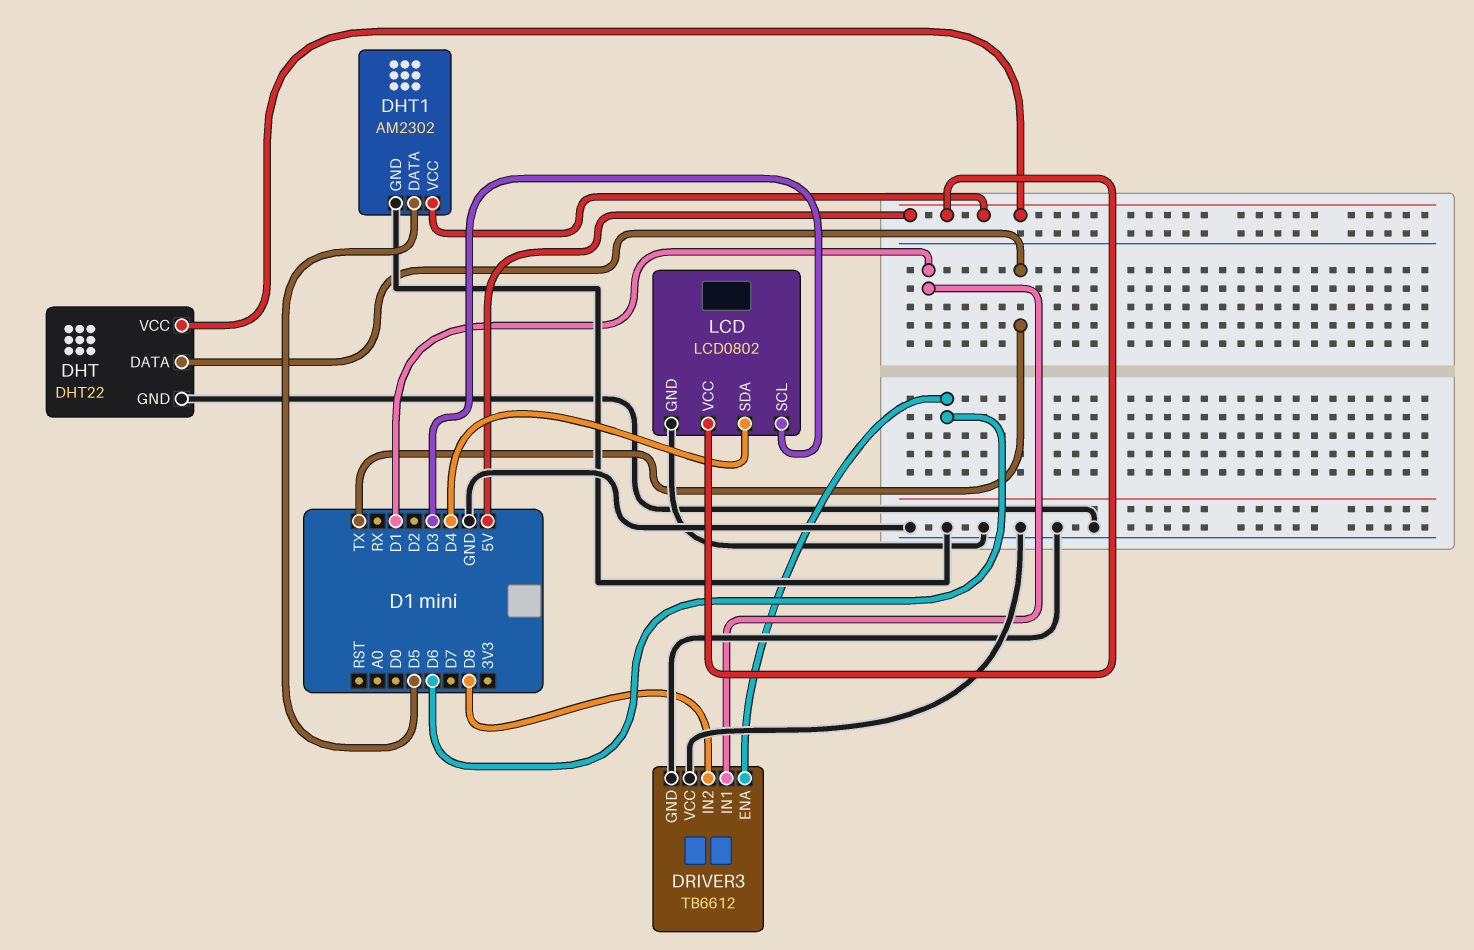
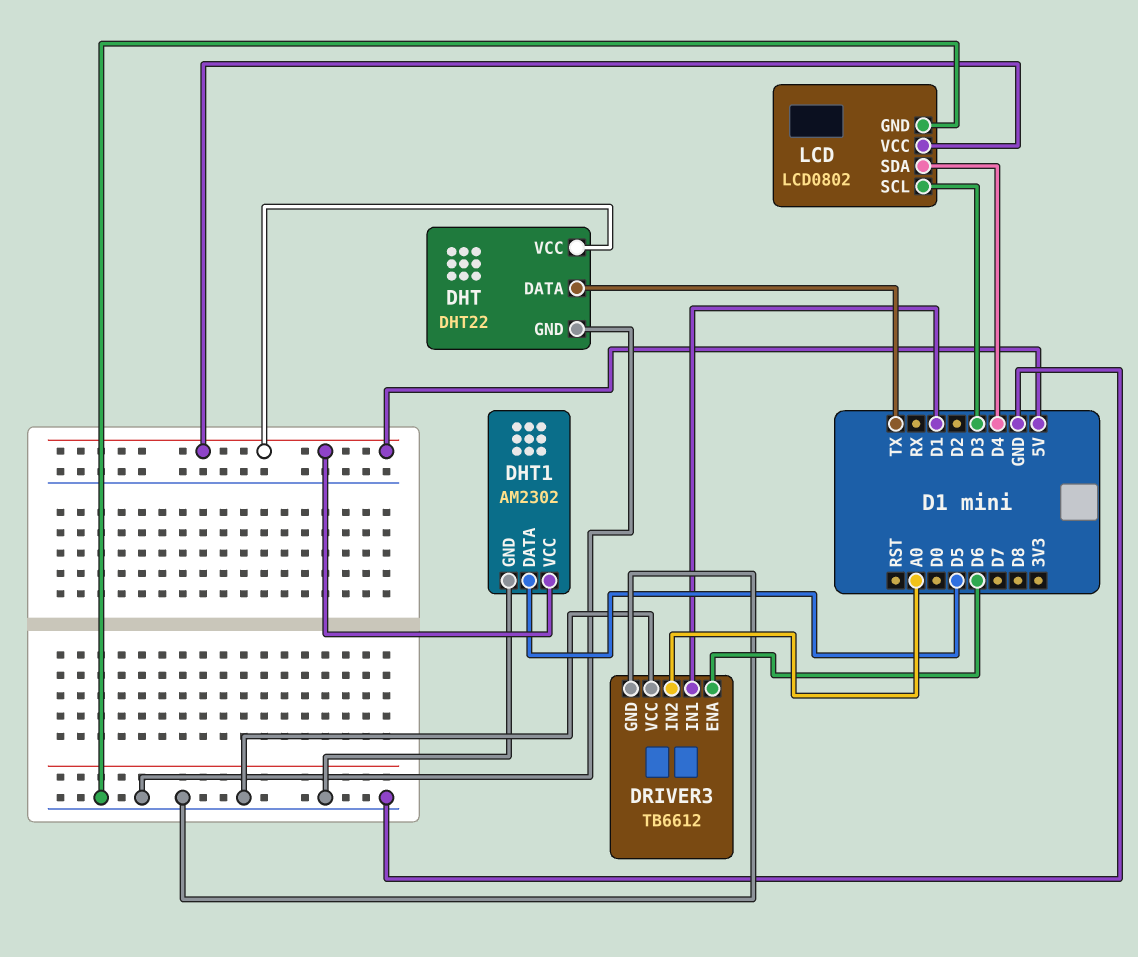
DRIVER3 pin IN2: D8 -> A0

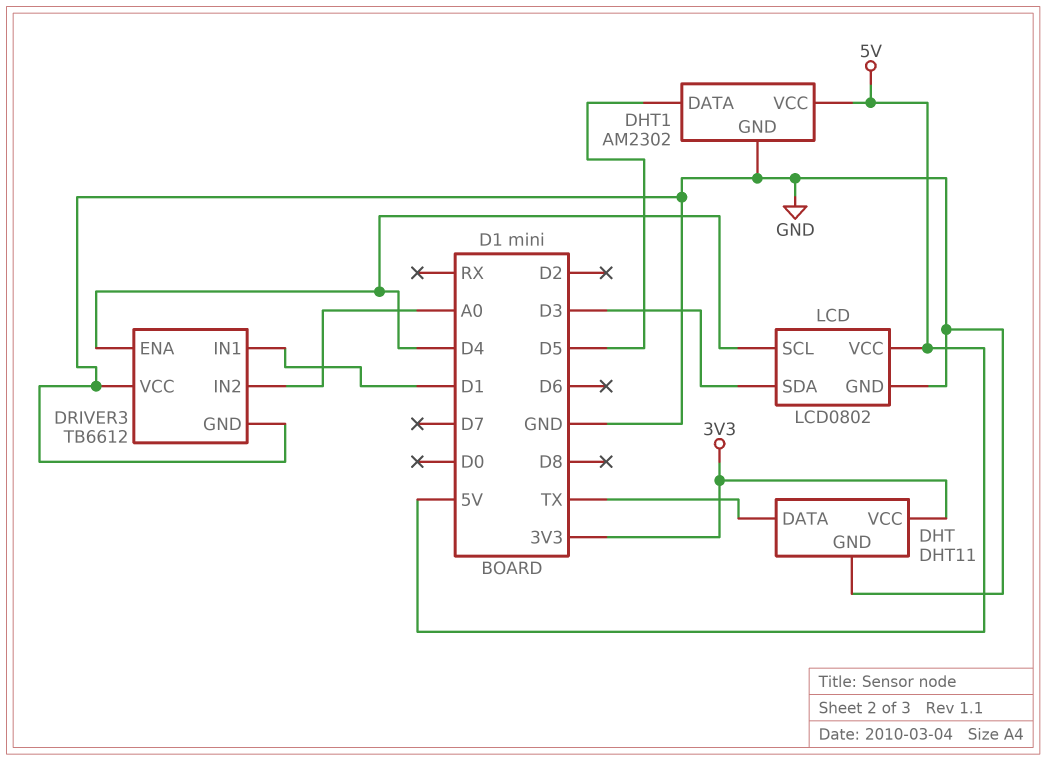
DHT: DHT22 -> DHT11
DHT pin VCC: 5V -> 3V3
DRIVER3 pin ENA: D6 -> D4
LCD pin SCL: D3 -> D4
LCD pin SDA: D4 -> D3

